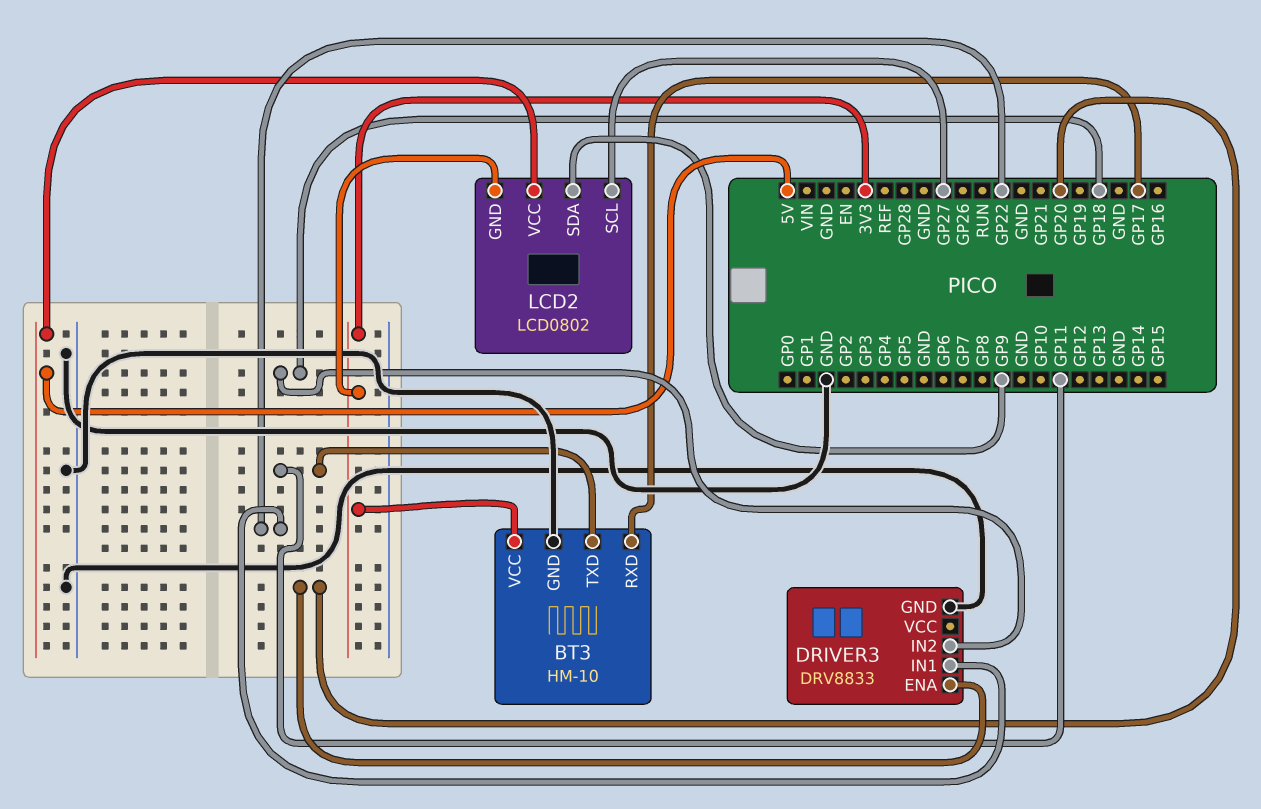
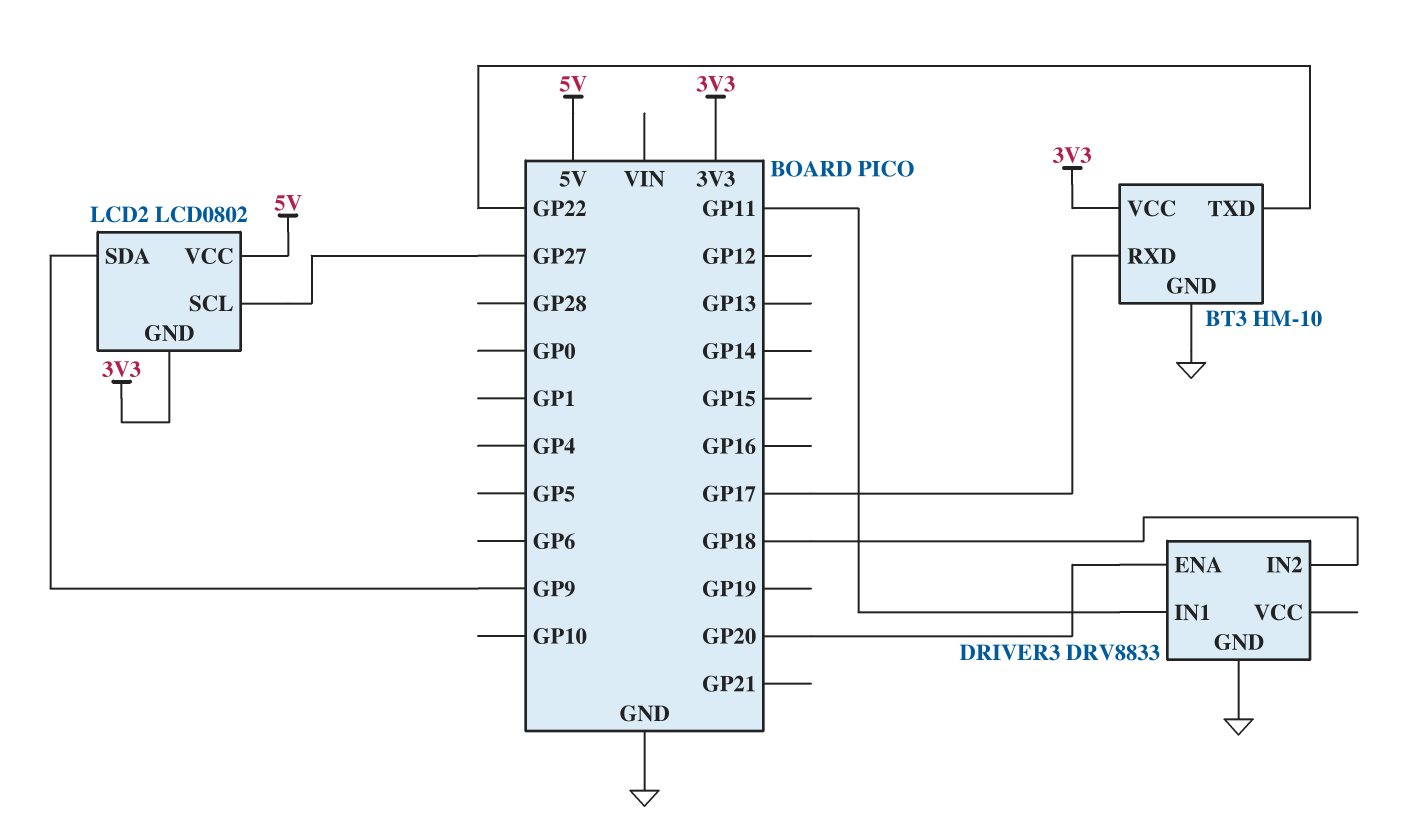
BT3 pin TXD: GP11 -> GP22
DRIVER3 pin IN1: GP22 -> GP11

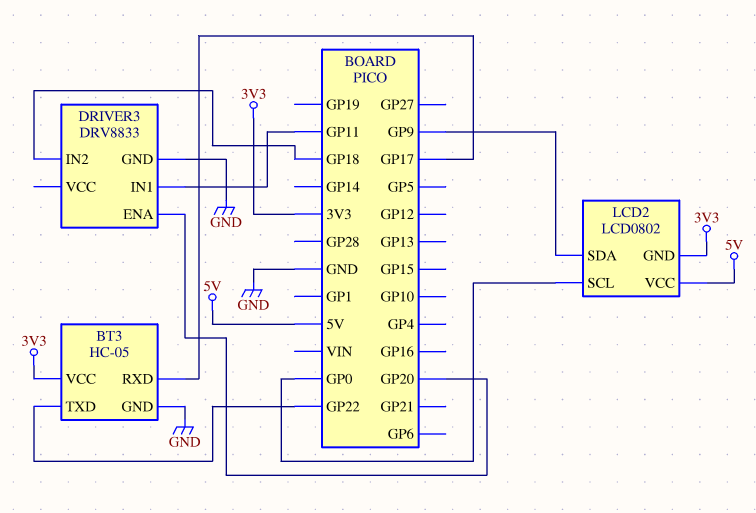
BT3: HM-10 -> HC-05
LCD2 pin SCL: GP27 -> GP0

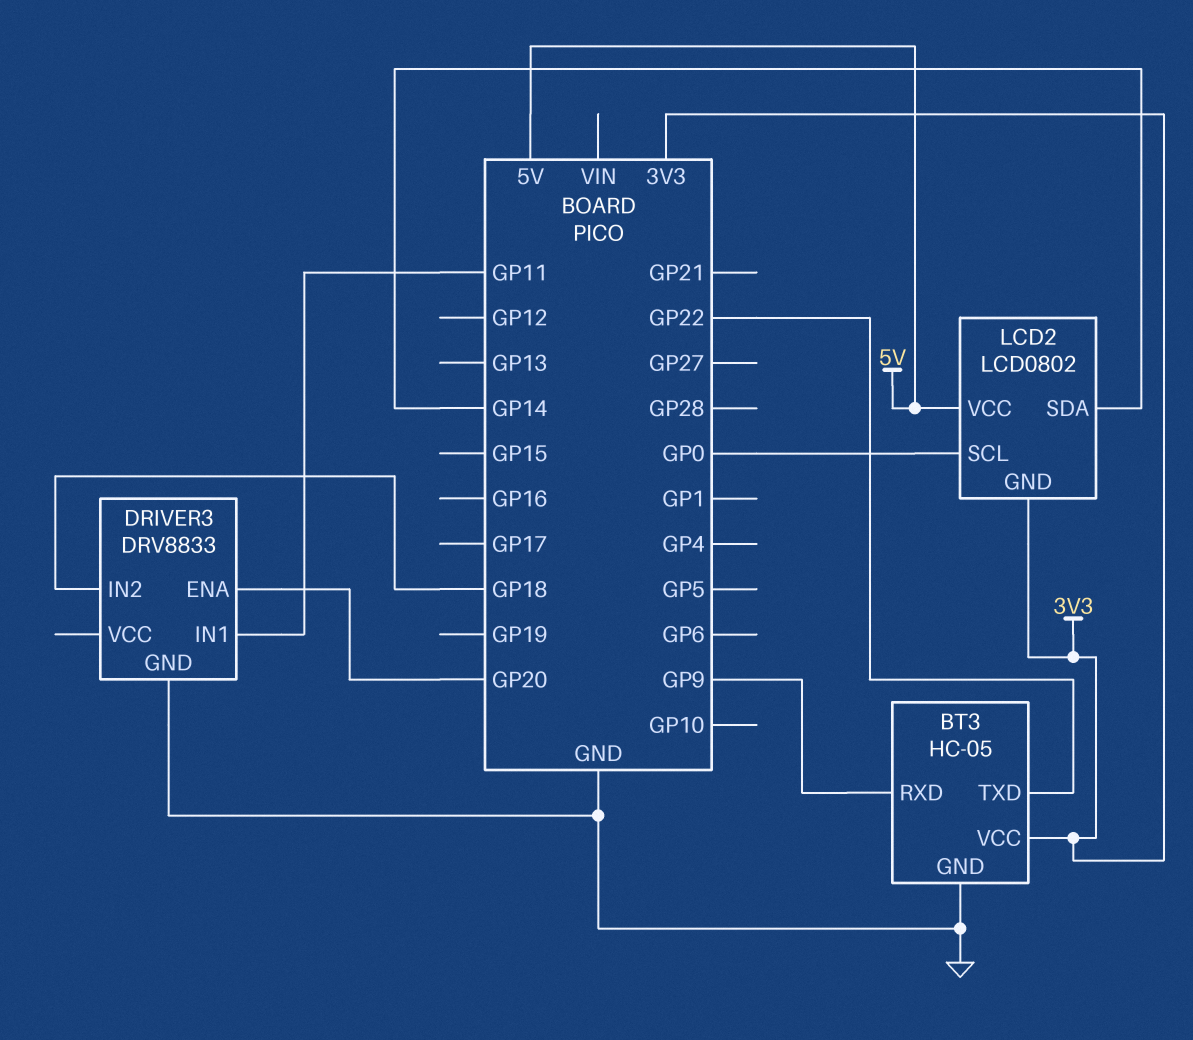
BT3 pin RXD: GP17 -> GP9
LCD2 pin SDA: GP9 -> GP14

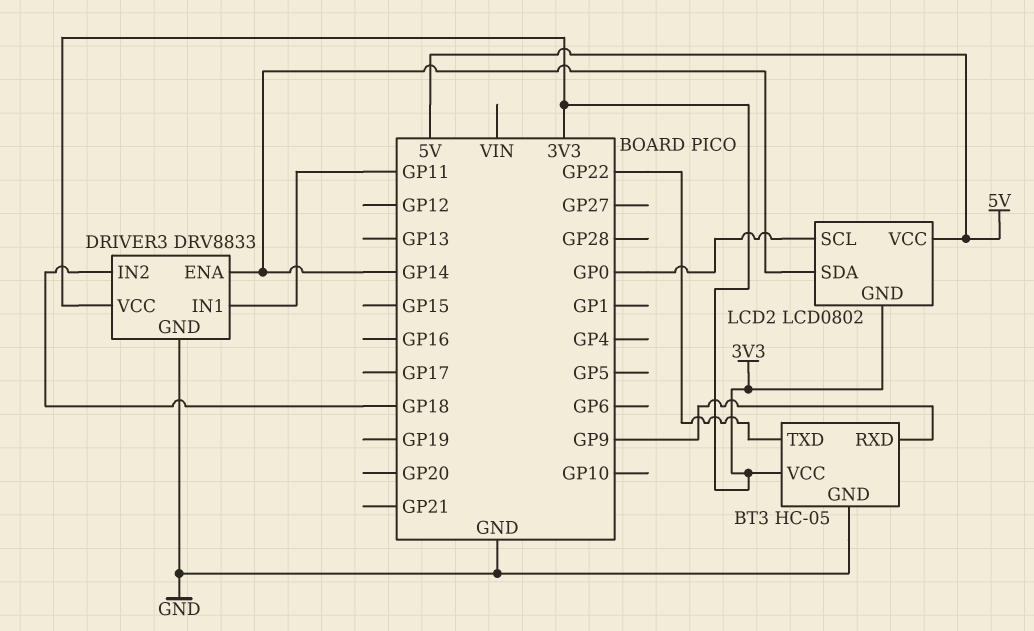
DRIVER3 pin ENA: GP20 -> GP14
DRIVER3 pin VCC: none -> 3V3

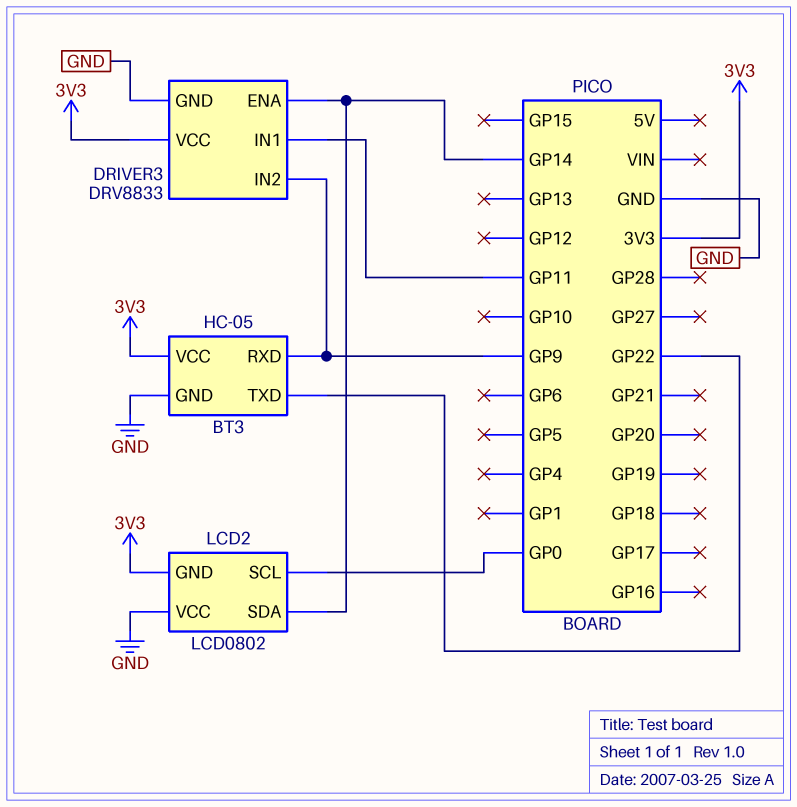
DRIVER3 pin IN2: GP18 -> GP9
LCD2 pin VCC: 5V -> GND

